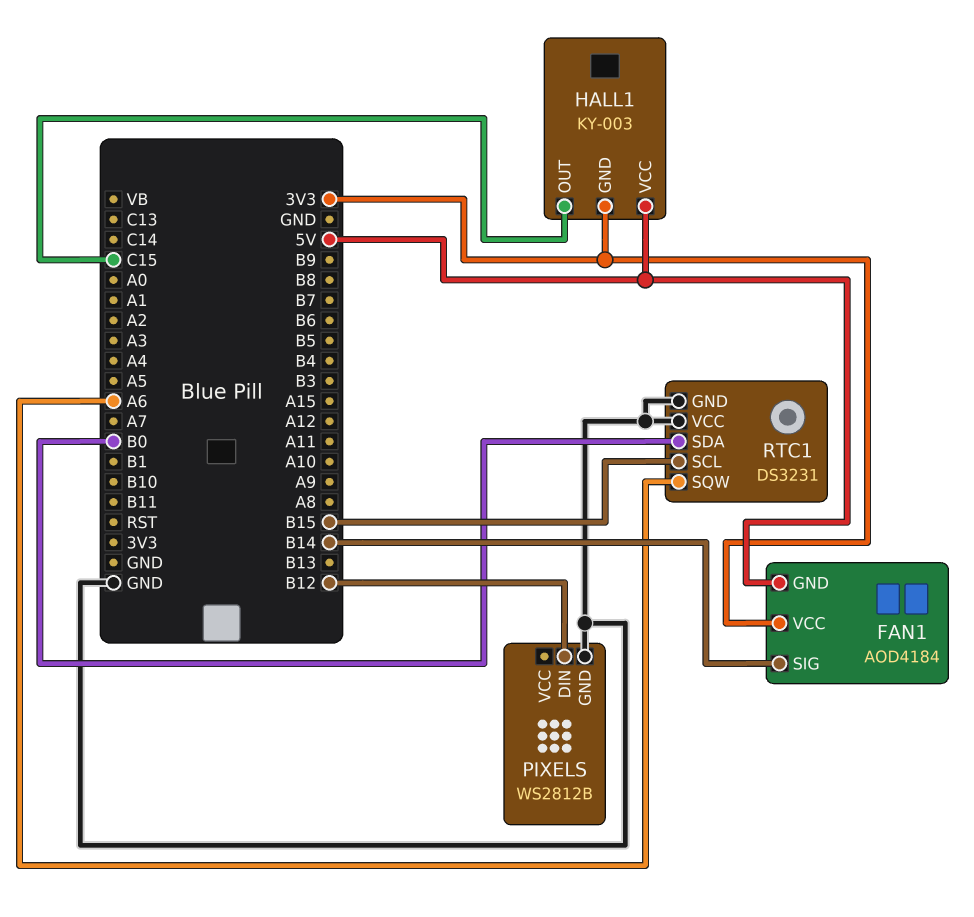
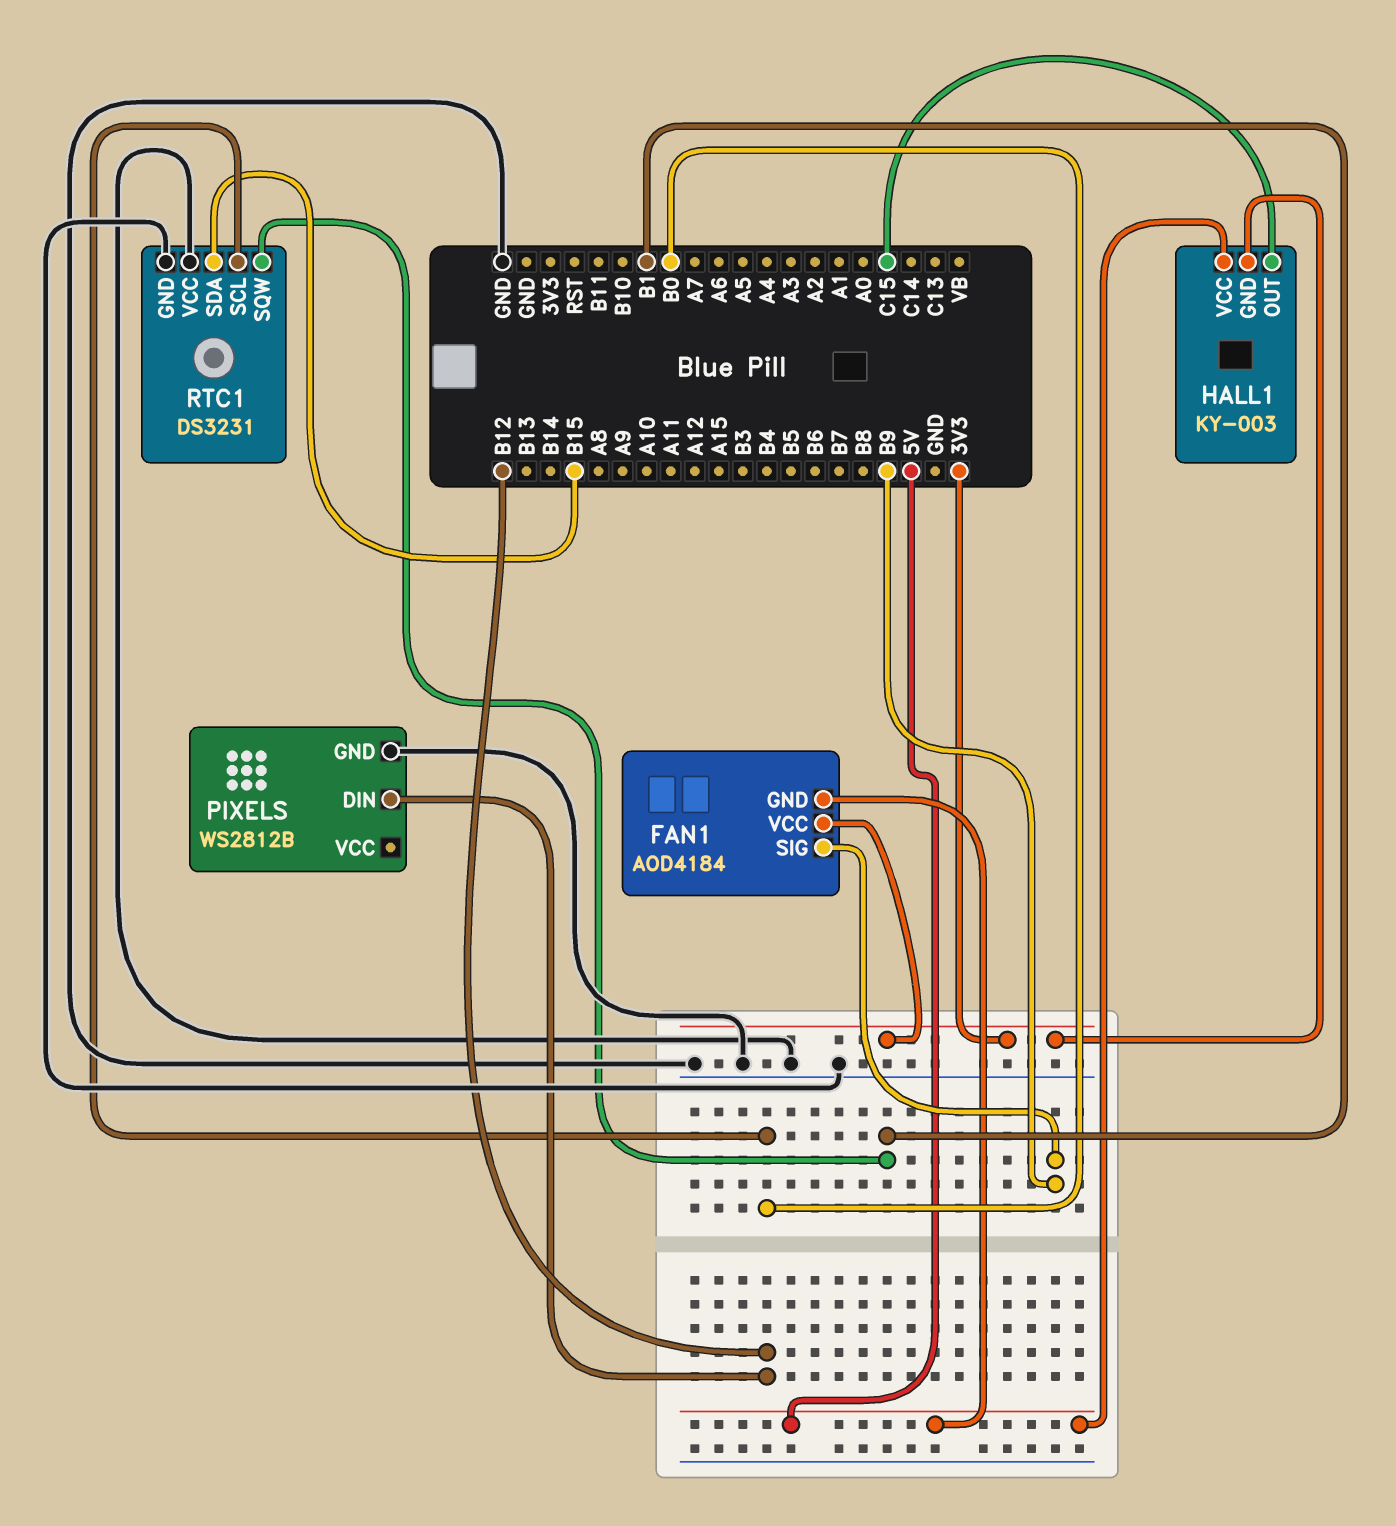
FAN1 pin SIG: B14 -> B9
RTC1 pin SCL: B15 -> B0
RTC1 pin SDA: B0 -> B15
RTC1 pin SQW: A6 -> B1

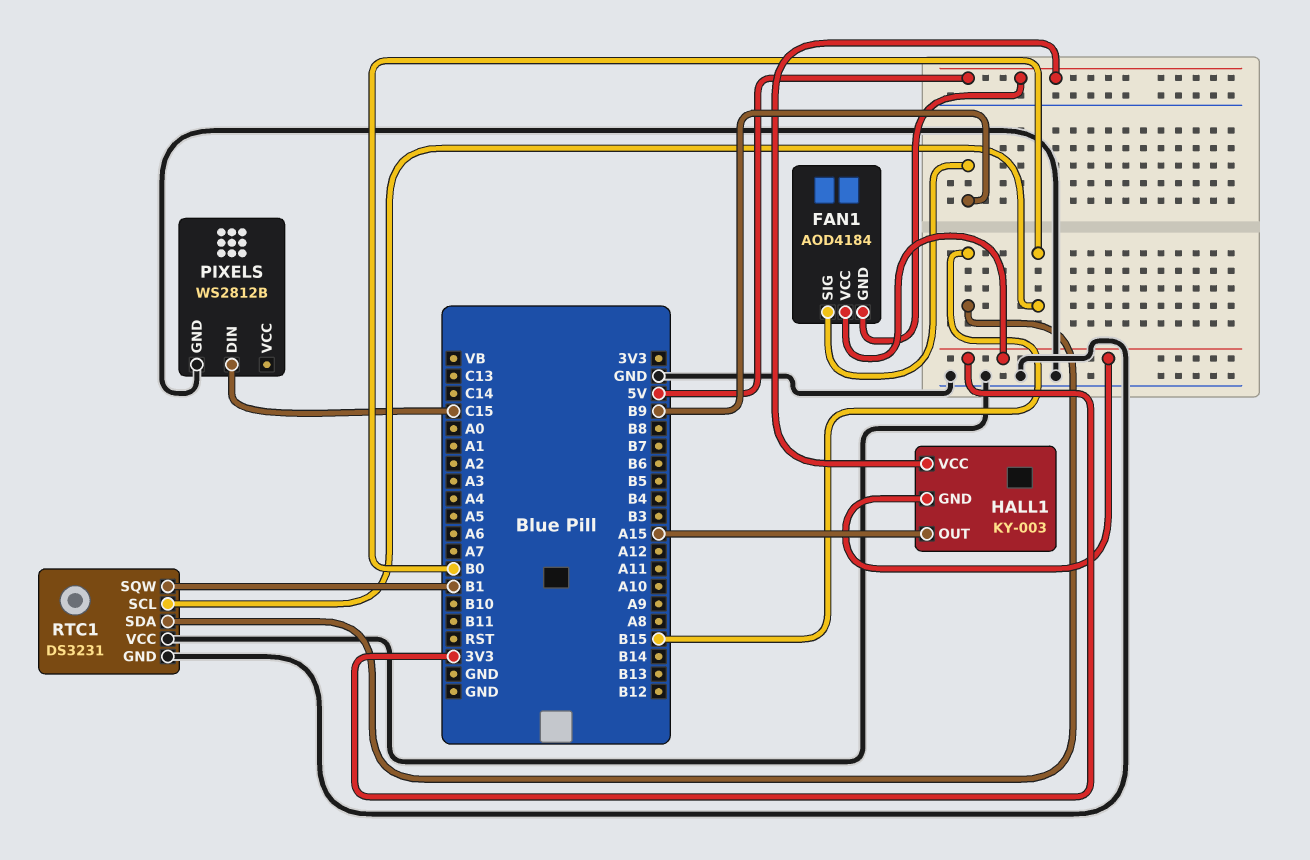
HALL1 pin OUT: C15 -> A15
PIXELS pin DIN: B12 -> C15

